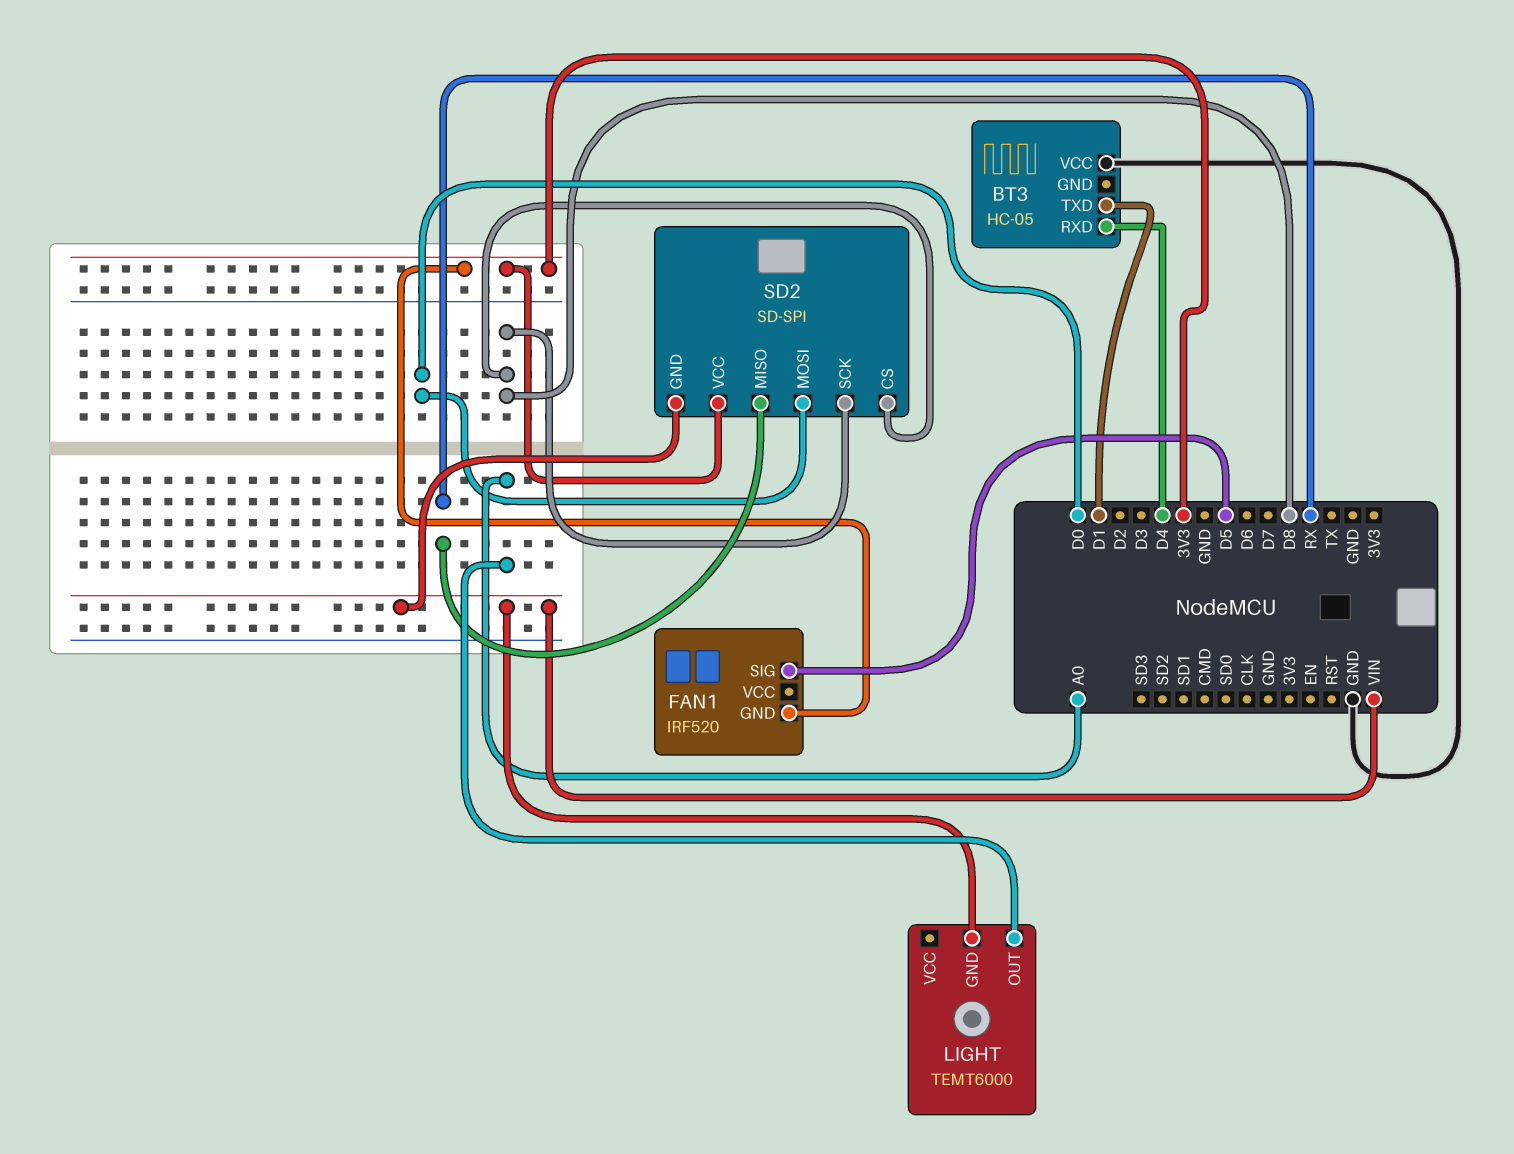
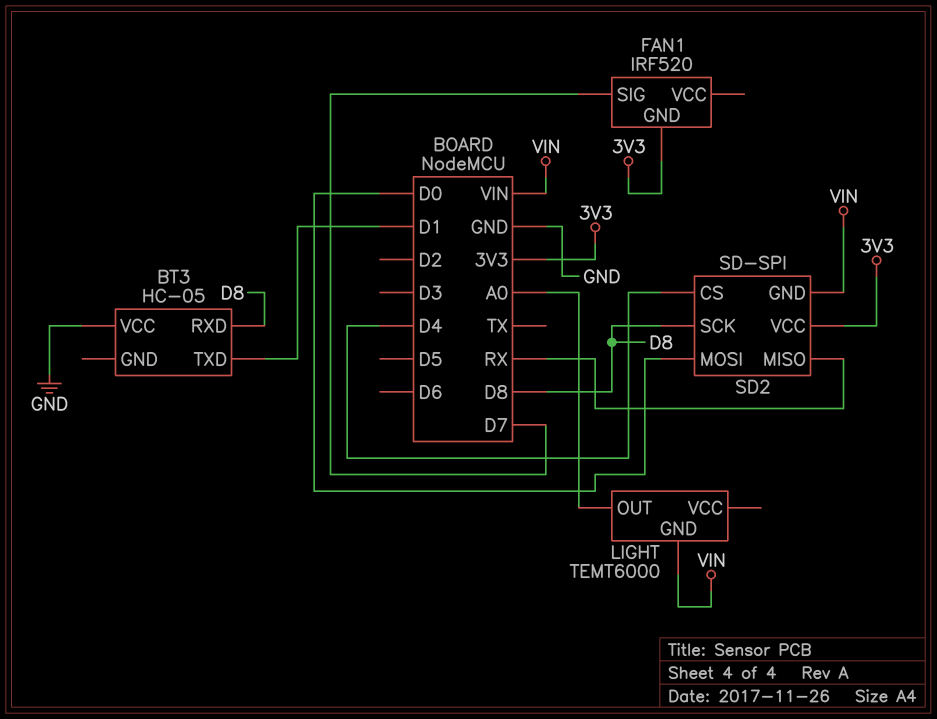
BT3 pin RXD: D4 -> D8
FAN1 pin SIG: D5 -> D7
SD2 pin CS: D8 -> D4

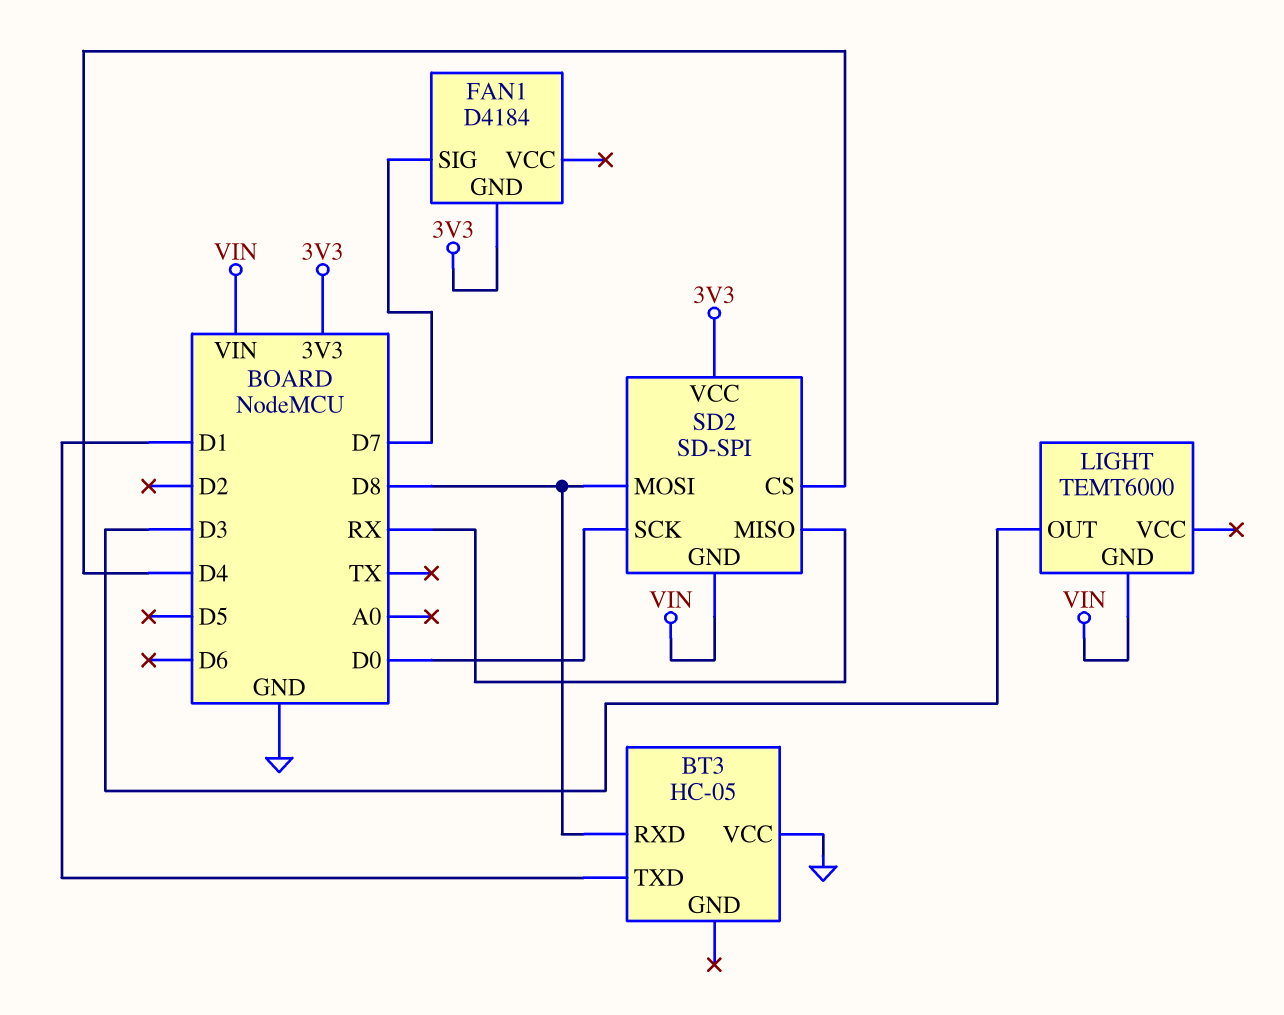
FAN1: IRF520 -> D4184
LIGHT pin OUT: A0 -> D3
SD2 pin MOSI: D0 -> D8
SD2 pin SCK: D8 -> D0

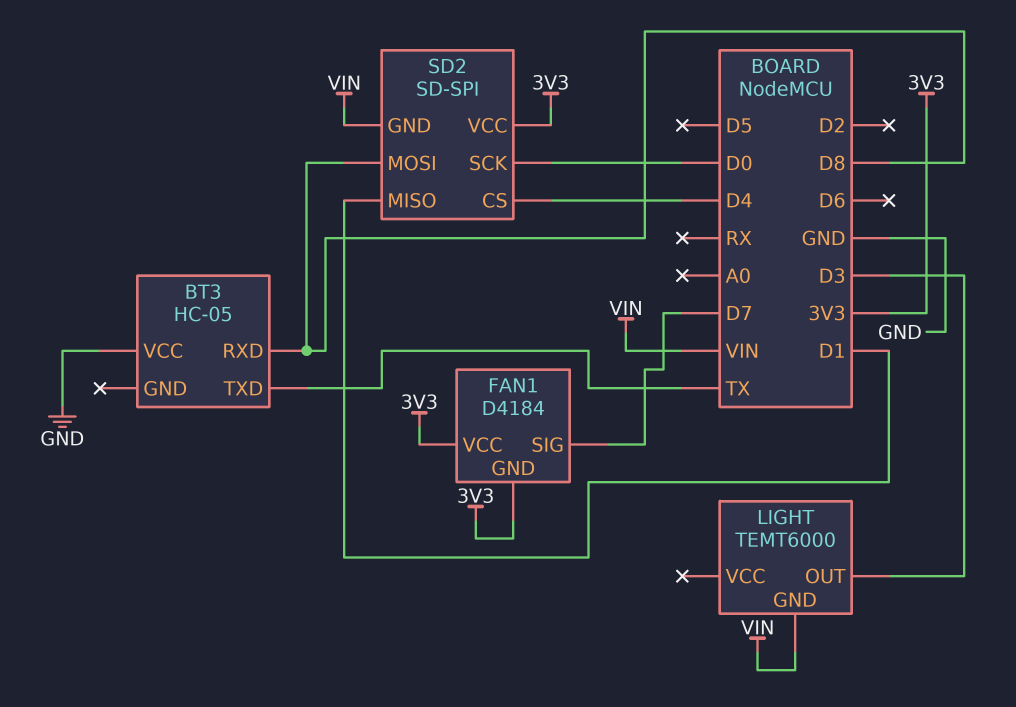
BT3 pin TXD: D1 -> TX
FAN1 pin VCC: none -> 3V3
SD2 pin MISO: RX -> D1

